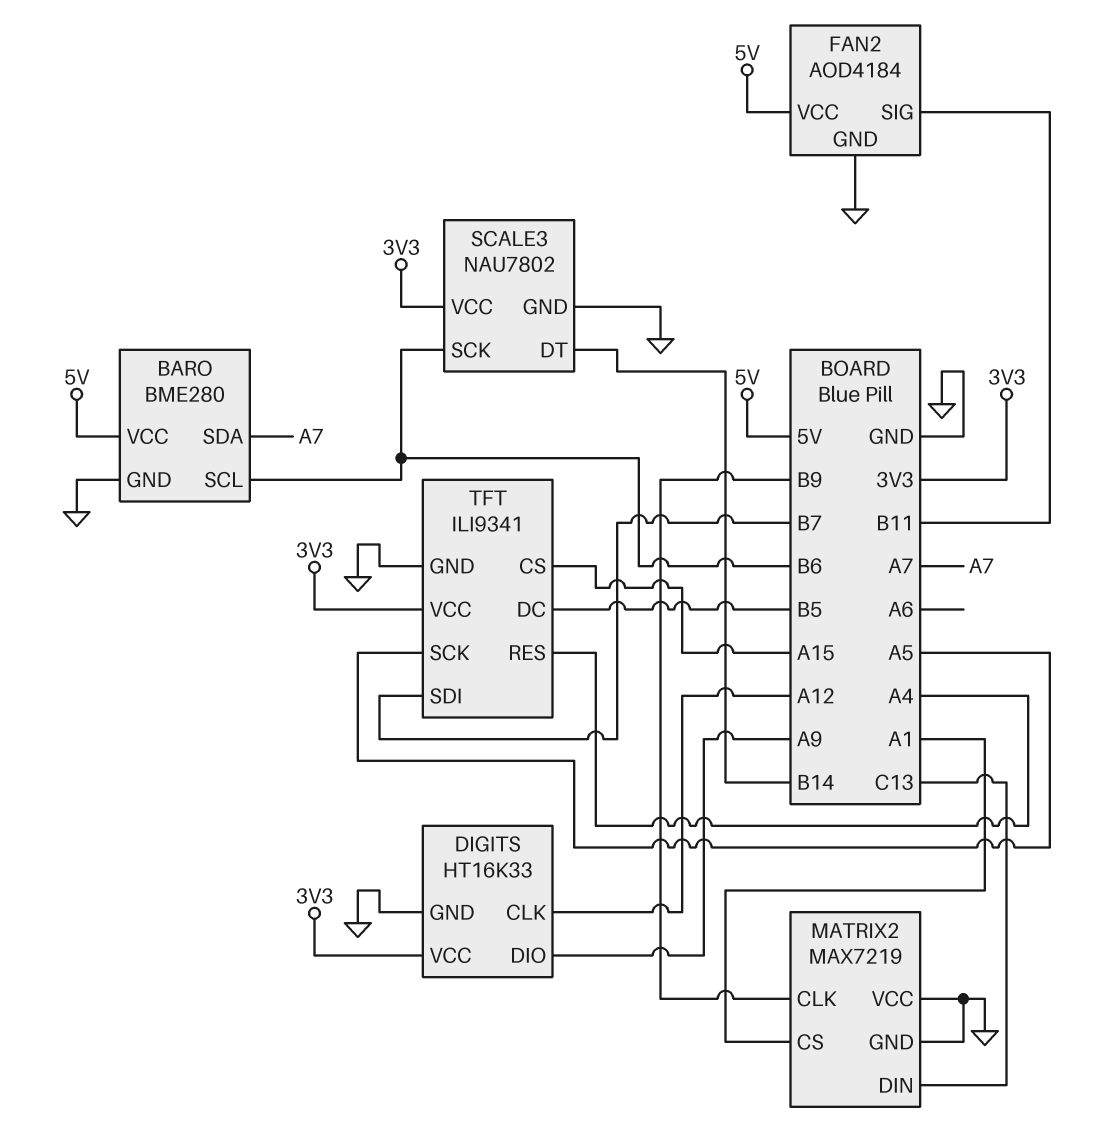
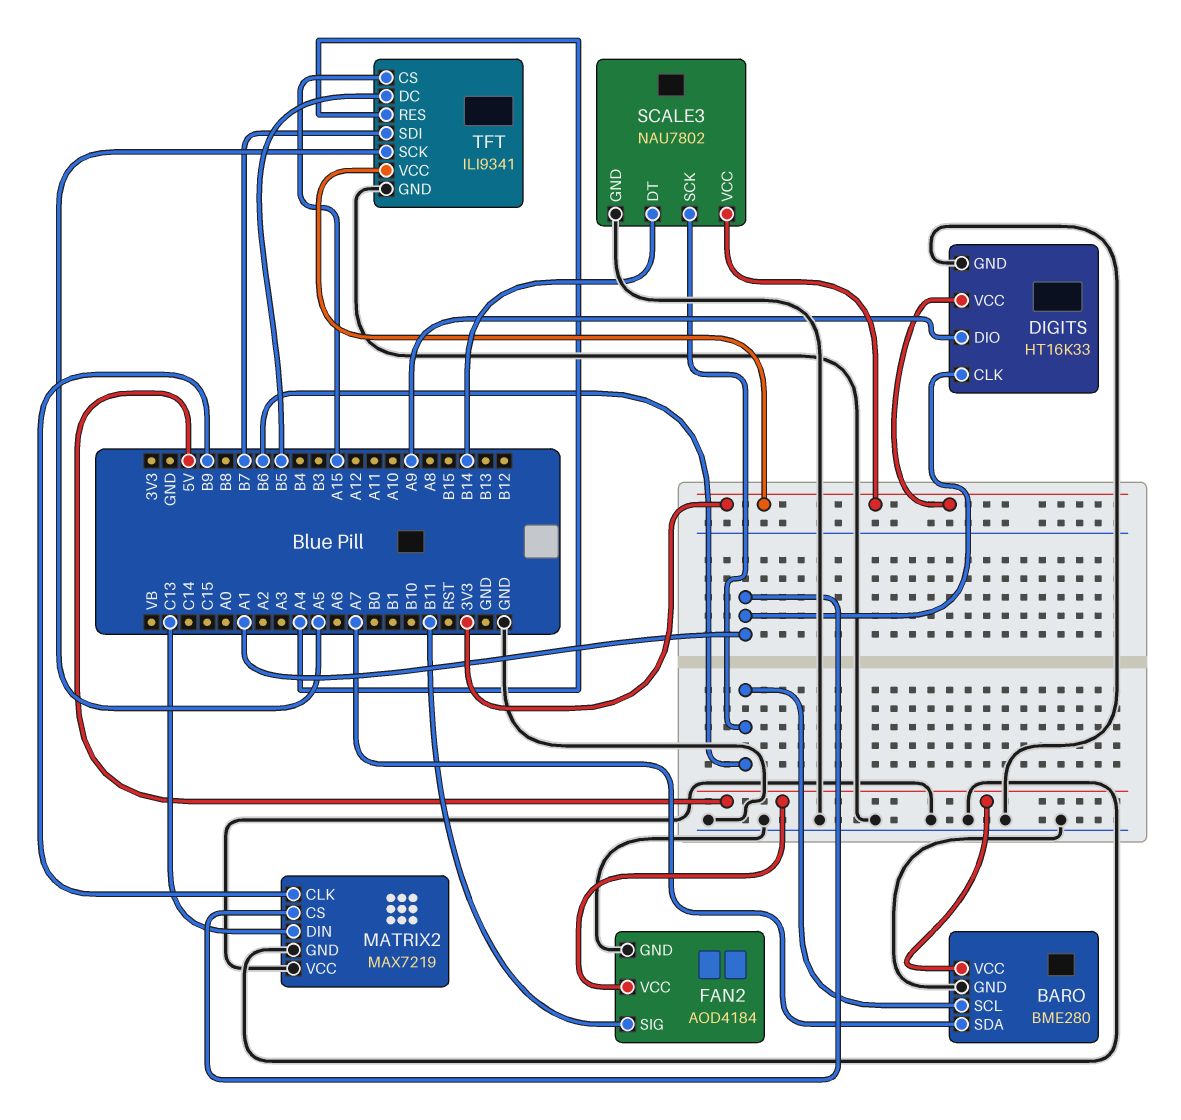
DIGITS pin CLK: A12 -> A1

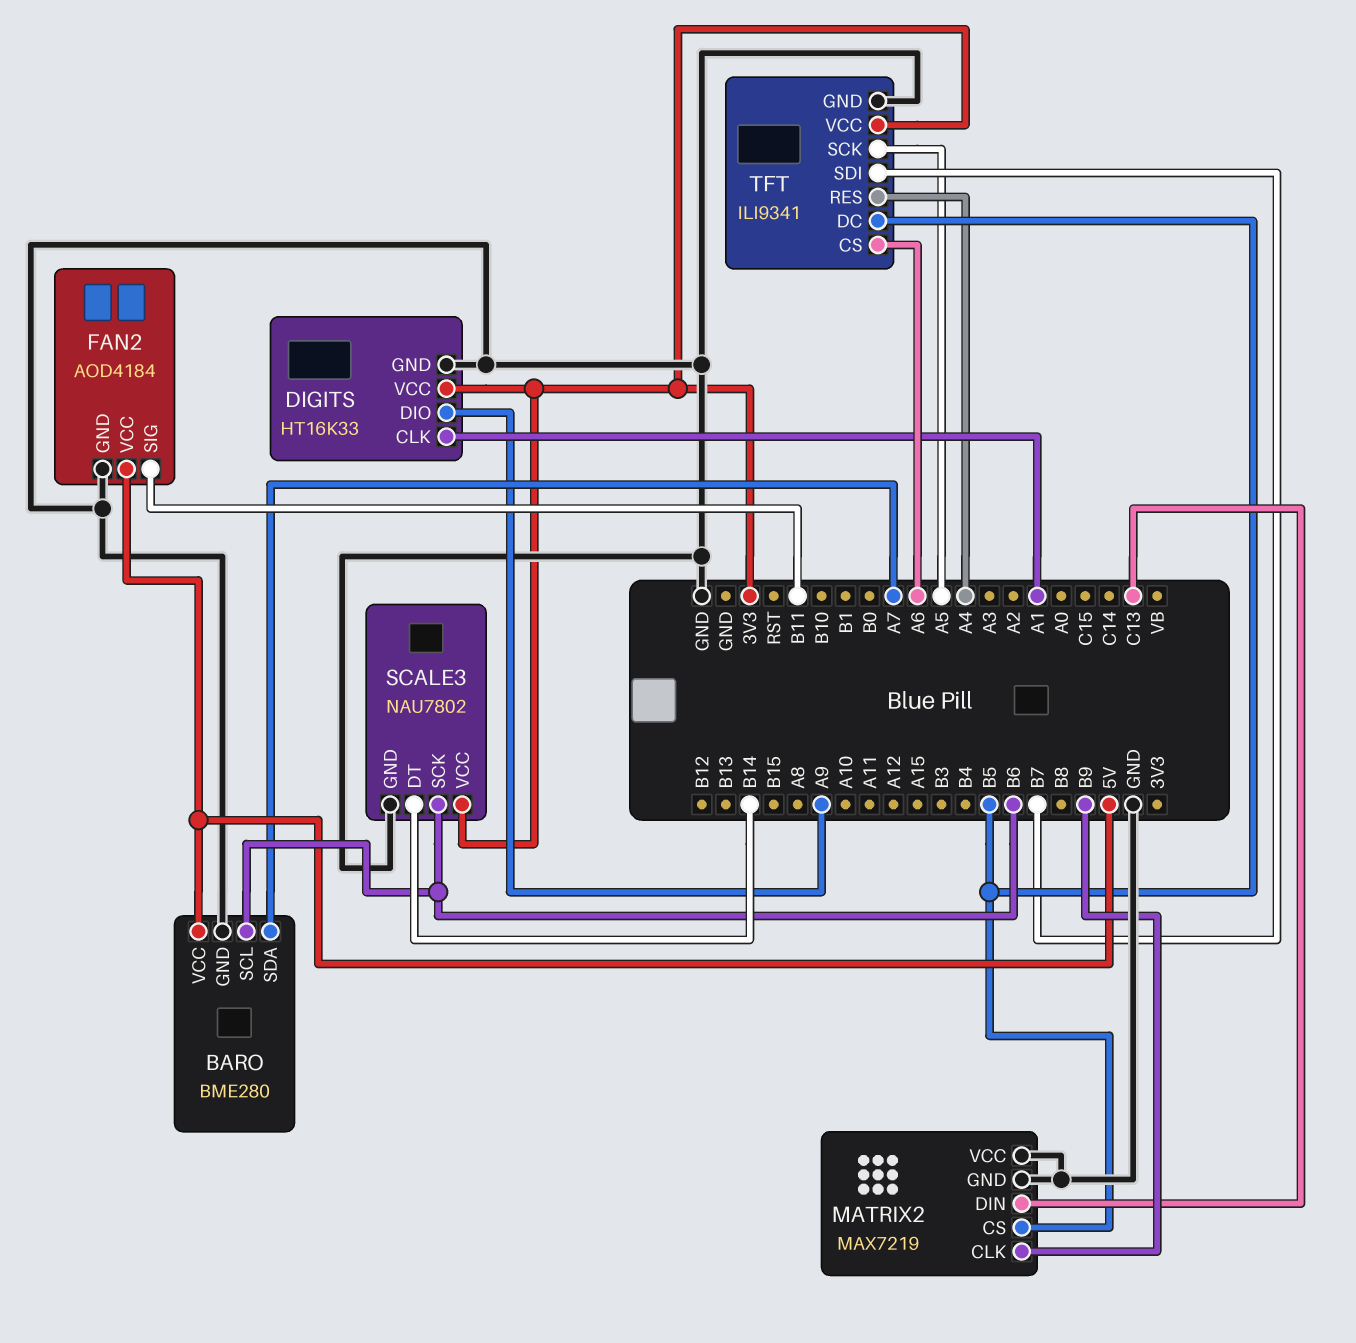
MATRIX2 pin CS: A1 -> B5
TFT pin CS: A15 -> A6

